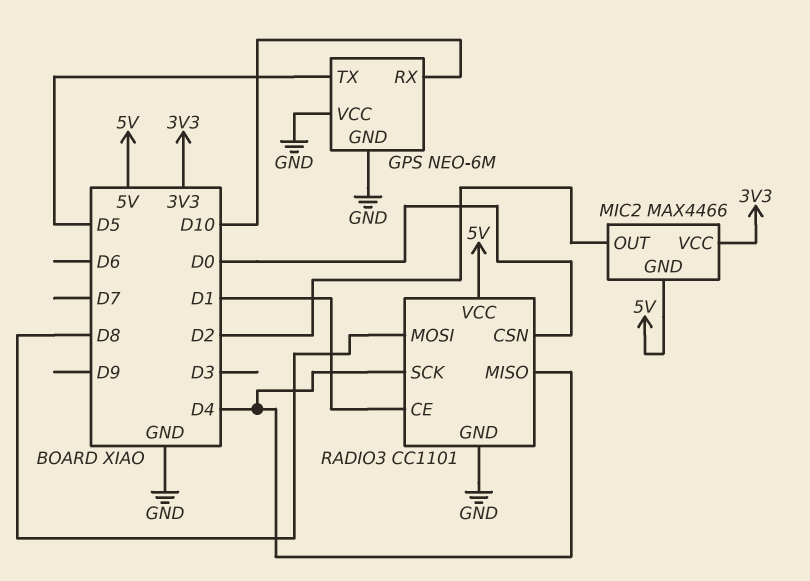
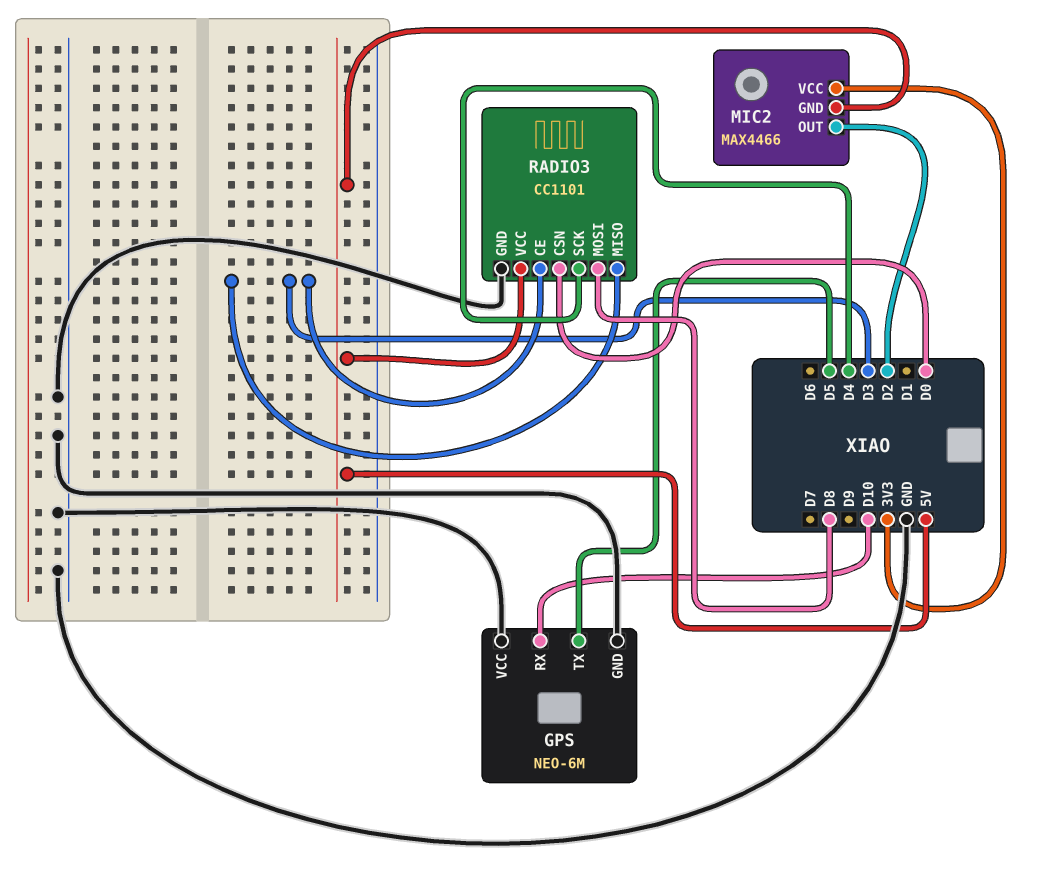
RADIO3 pin CE: D1 -> D3
RADIO3 pin MISO: D4 -> D3

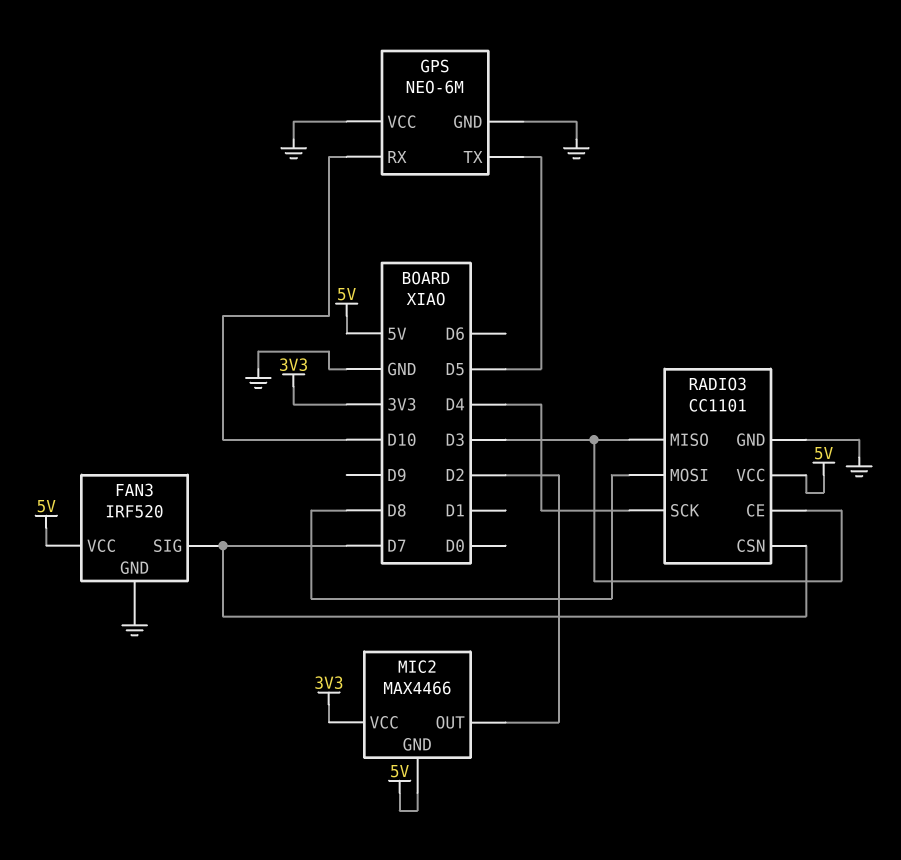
FAN3: none -> IRF520
FAN3 pin GND: none -> GND
FAN3 pin SIG: none -> D7
FAN3 pin VCC: none -> 5V
RADIO3 pin CSN: D0 -> D7

